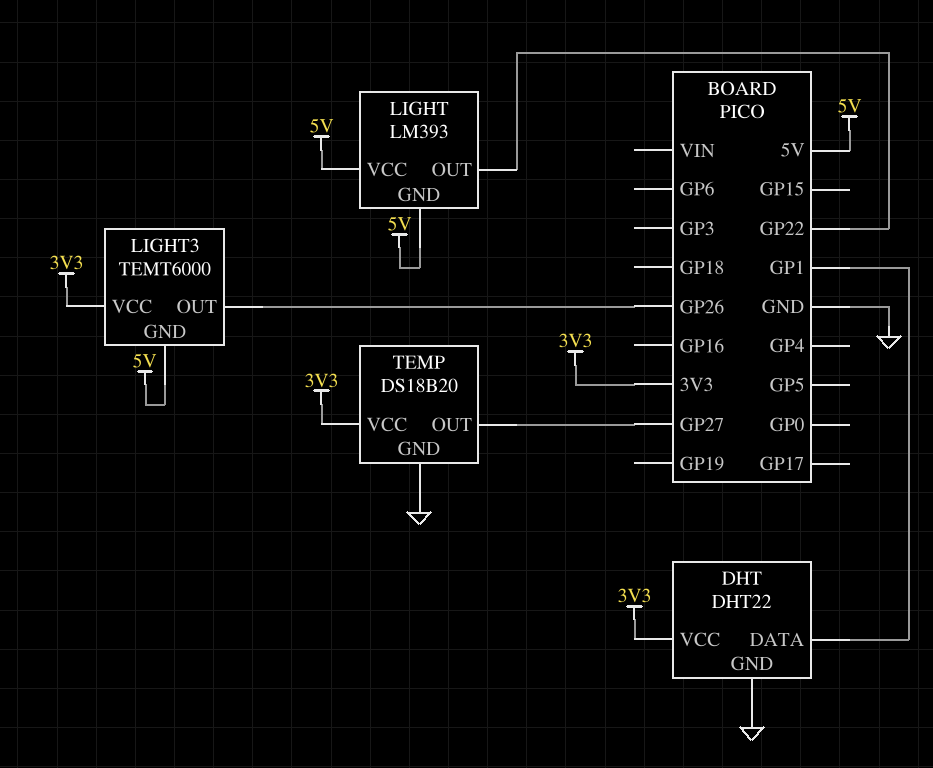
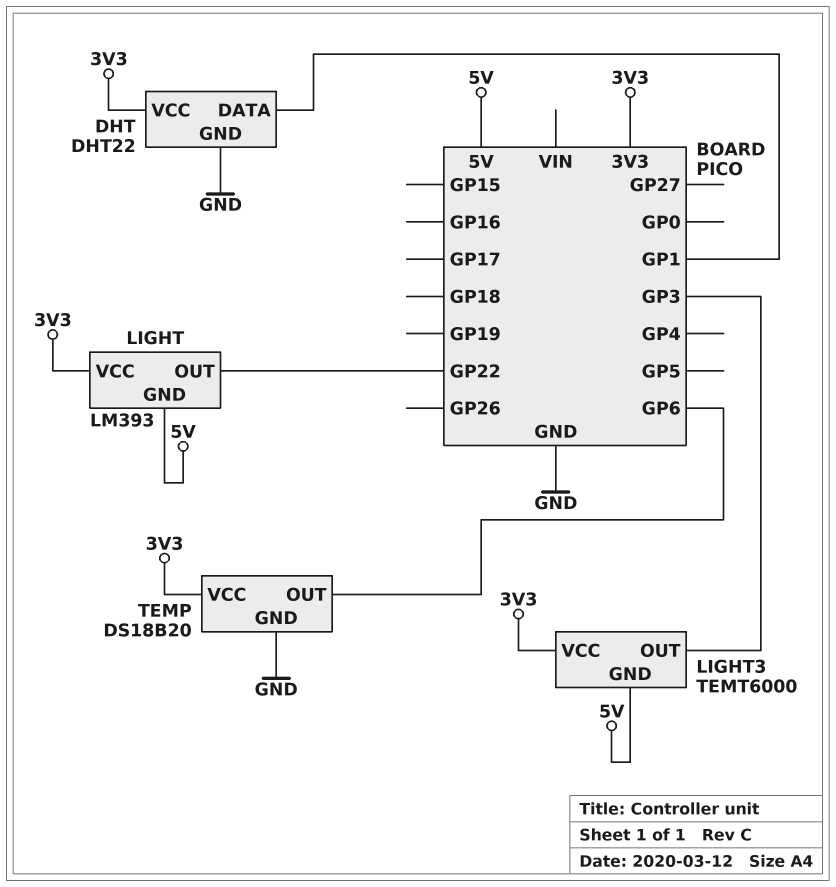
LIGHT pin VCC: 5V -> 3V3
LIGHT3 pin OUT: GP26 -> GP3
TEMP pin OUT: GP27 -> GP6

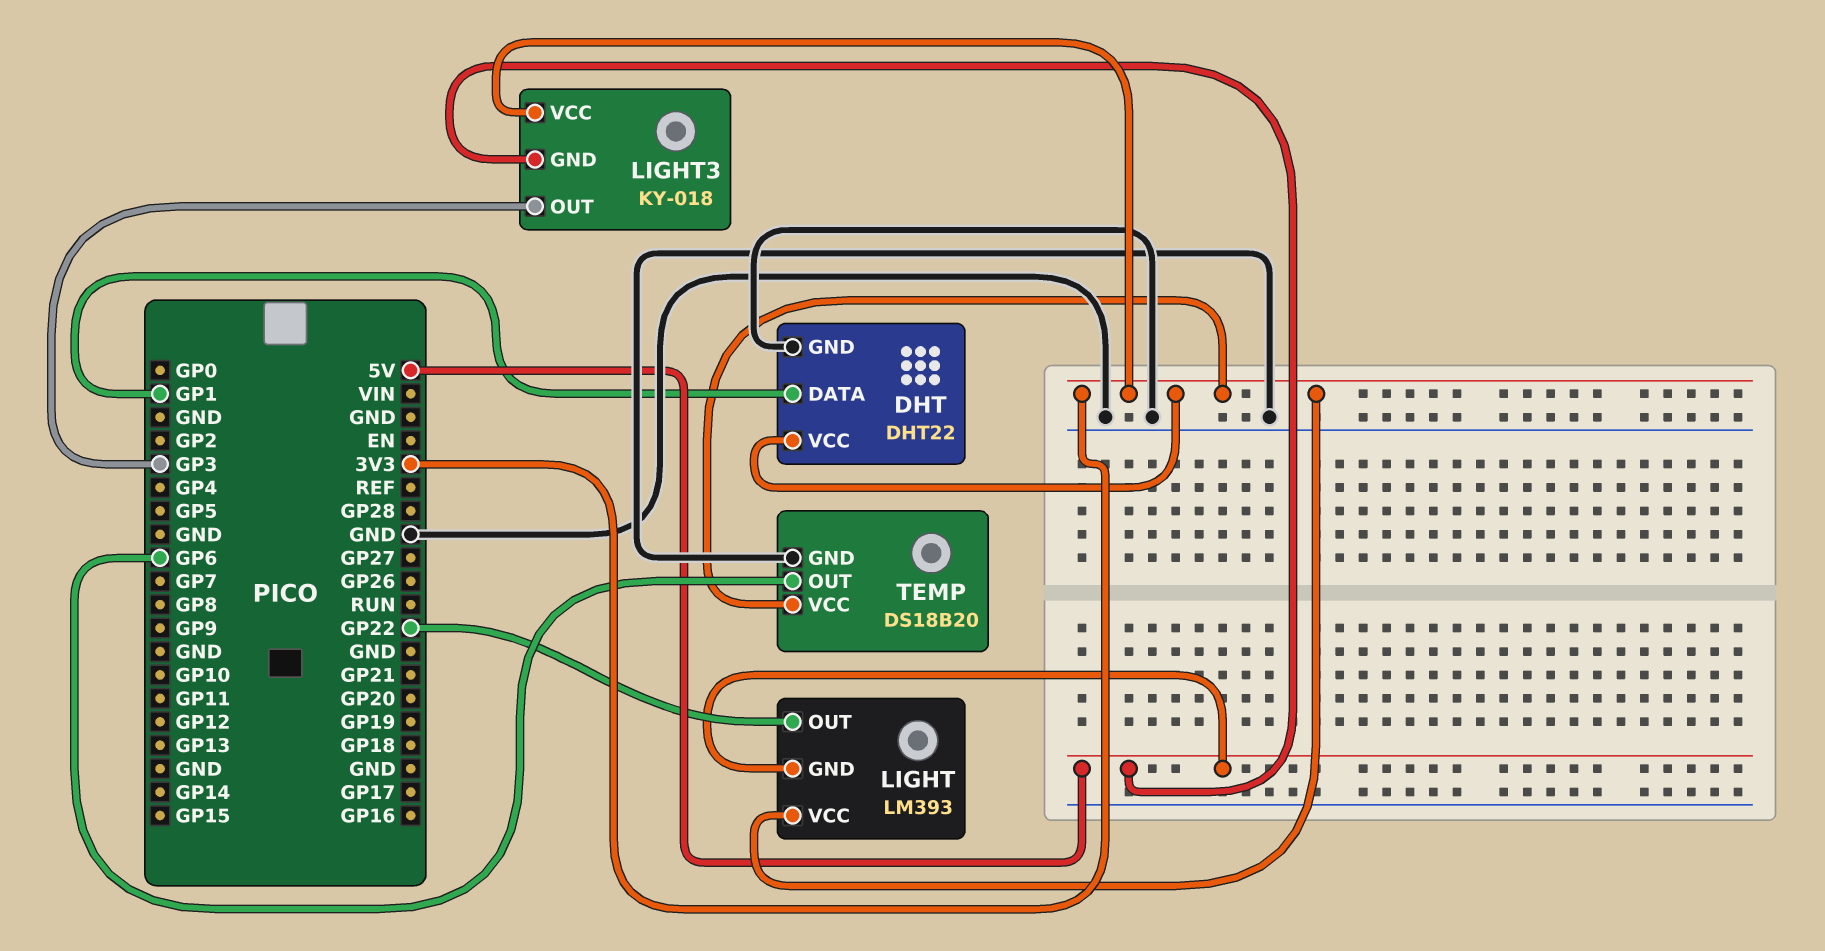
LIGHT3: TEMT6000 -> KY-018

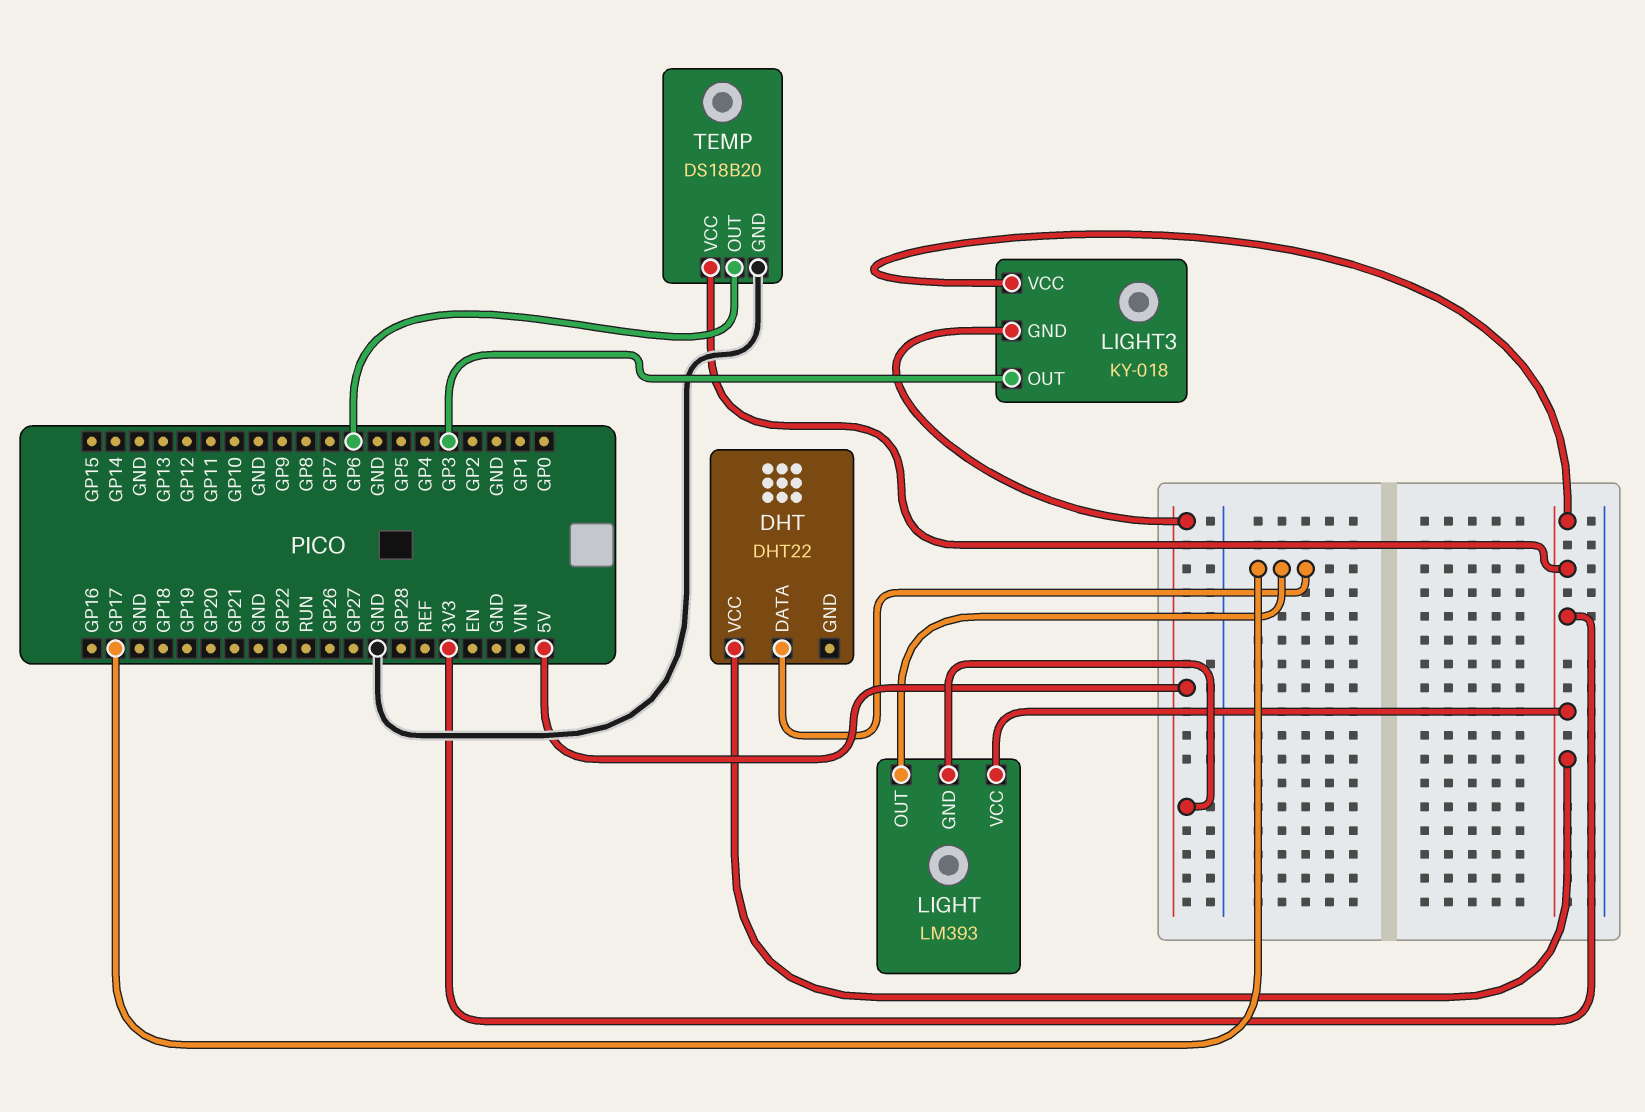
DHT pin DATA: GP1 -> GP17
DHT pin GND: GND -> none
LIGHT pin OUT: GP22 -> GP17

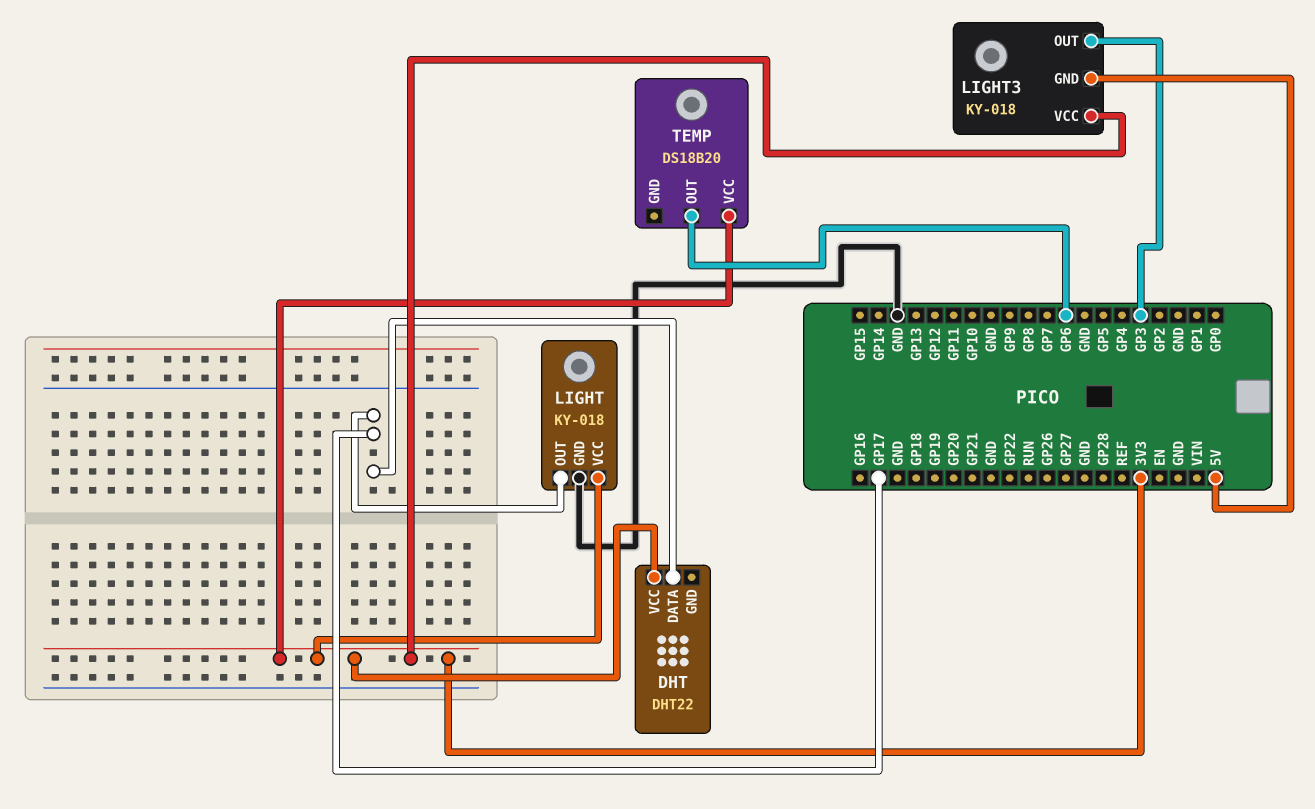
LIGHT: LM393 -> KY-018
LIGHT pin GND: 5V -> GND
TEMP pin GND: GND -> none

